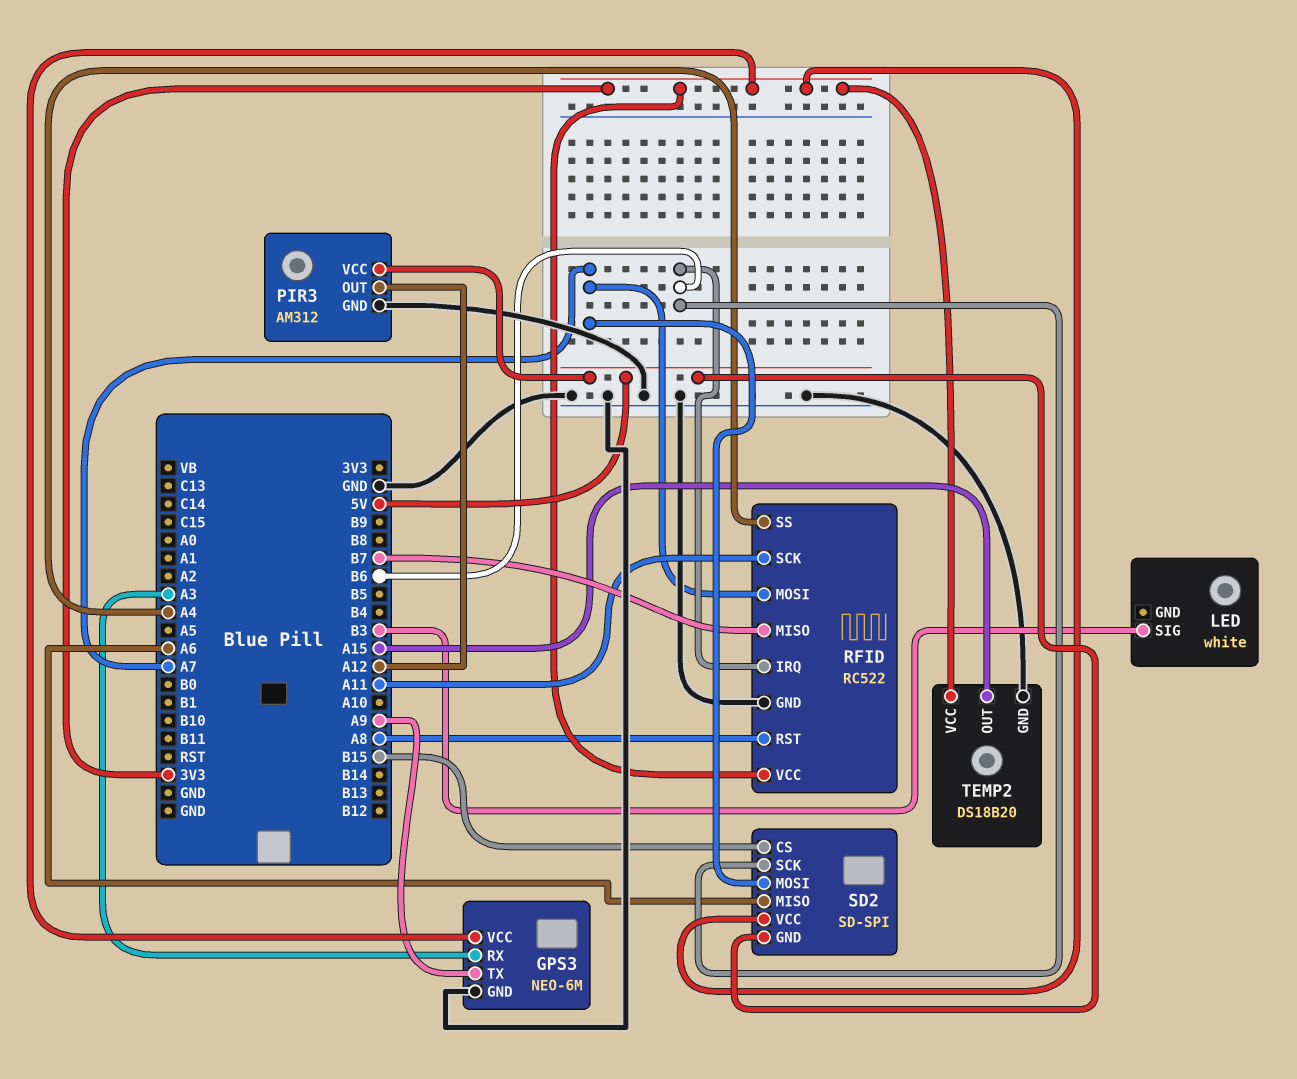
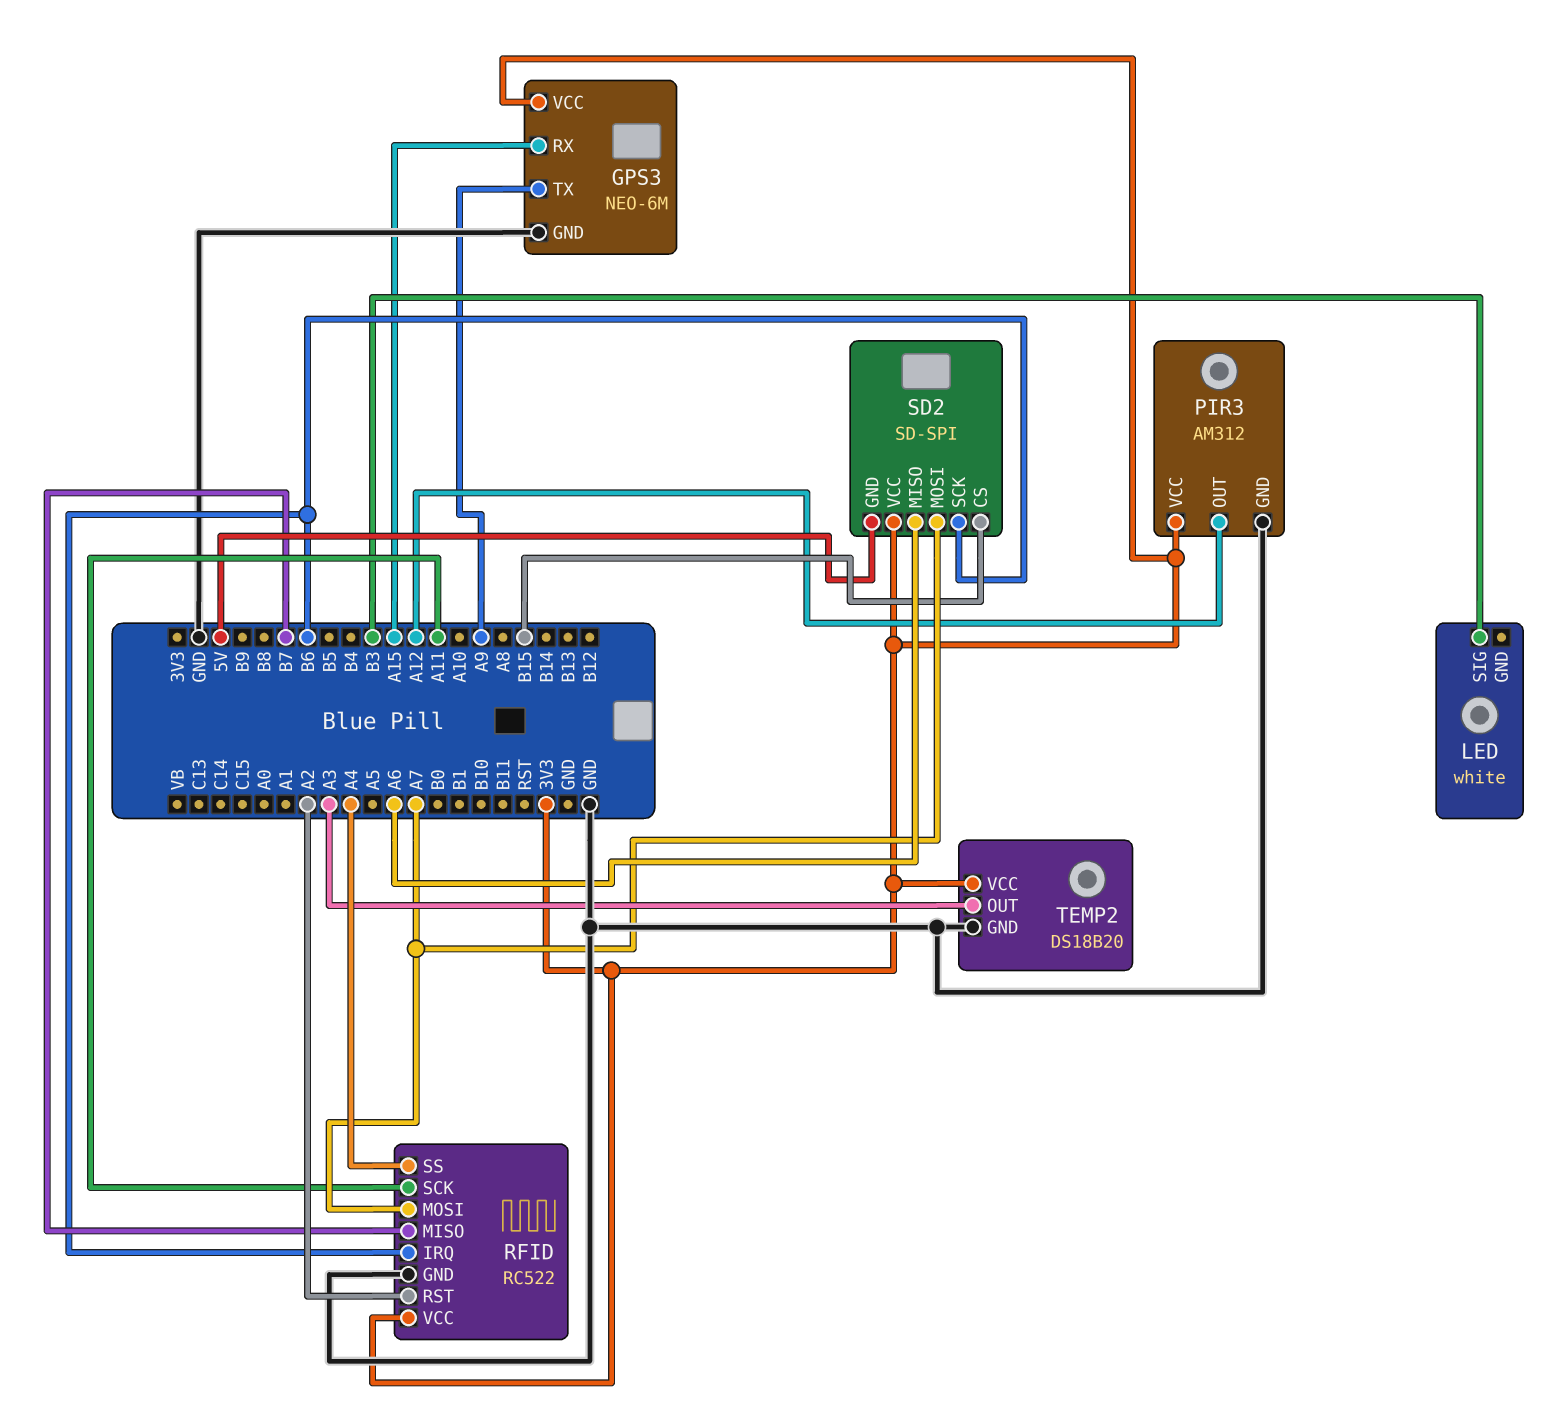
GPS3 pin RX: A3 -> A15
PIR3 pin VCC: 5V -> 3V3
RFID pin RST: A8 -> A2
TEMP2 pin OUT: A15 -> A3

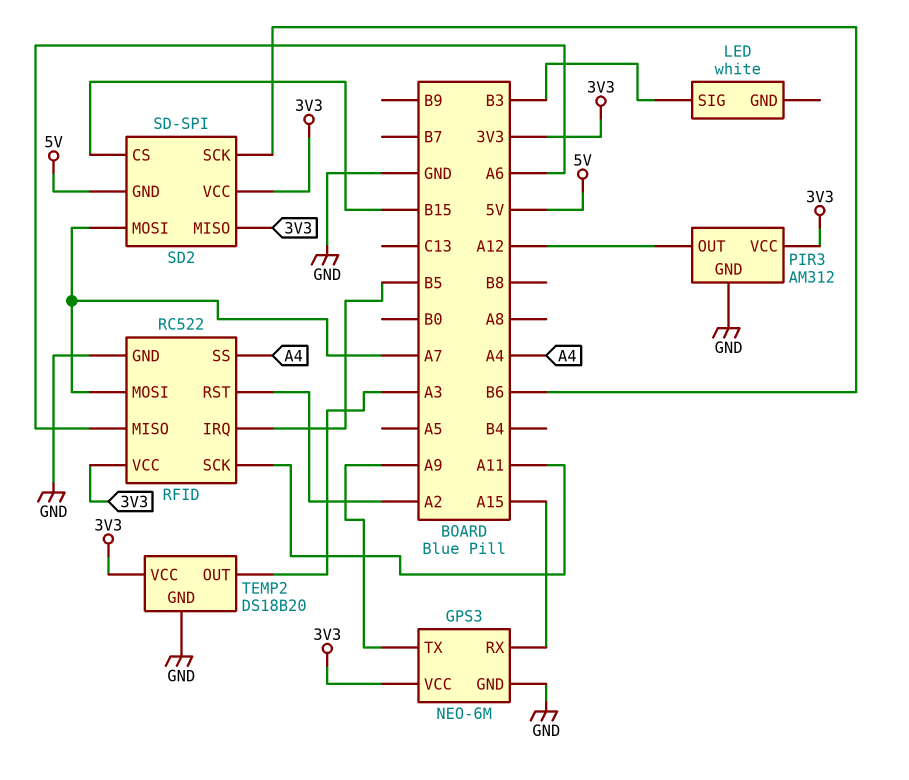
RFID pin IRQ: B6 -> B5
RFID pin MISO: B7 -> A6
SD2 pin MISO: A6 -> 3V3

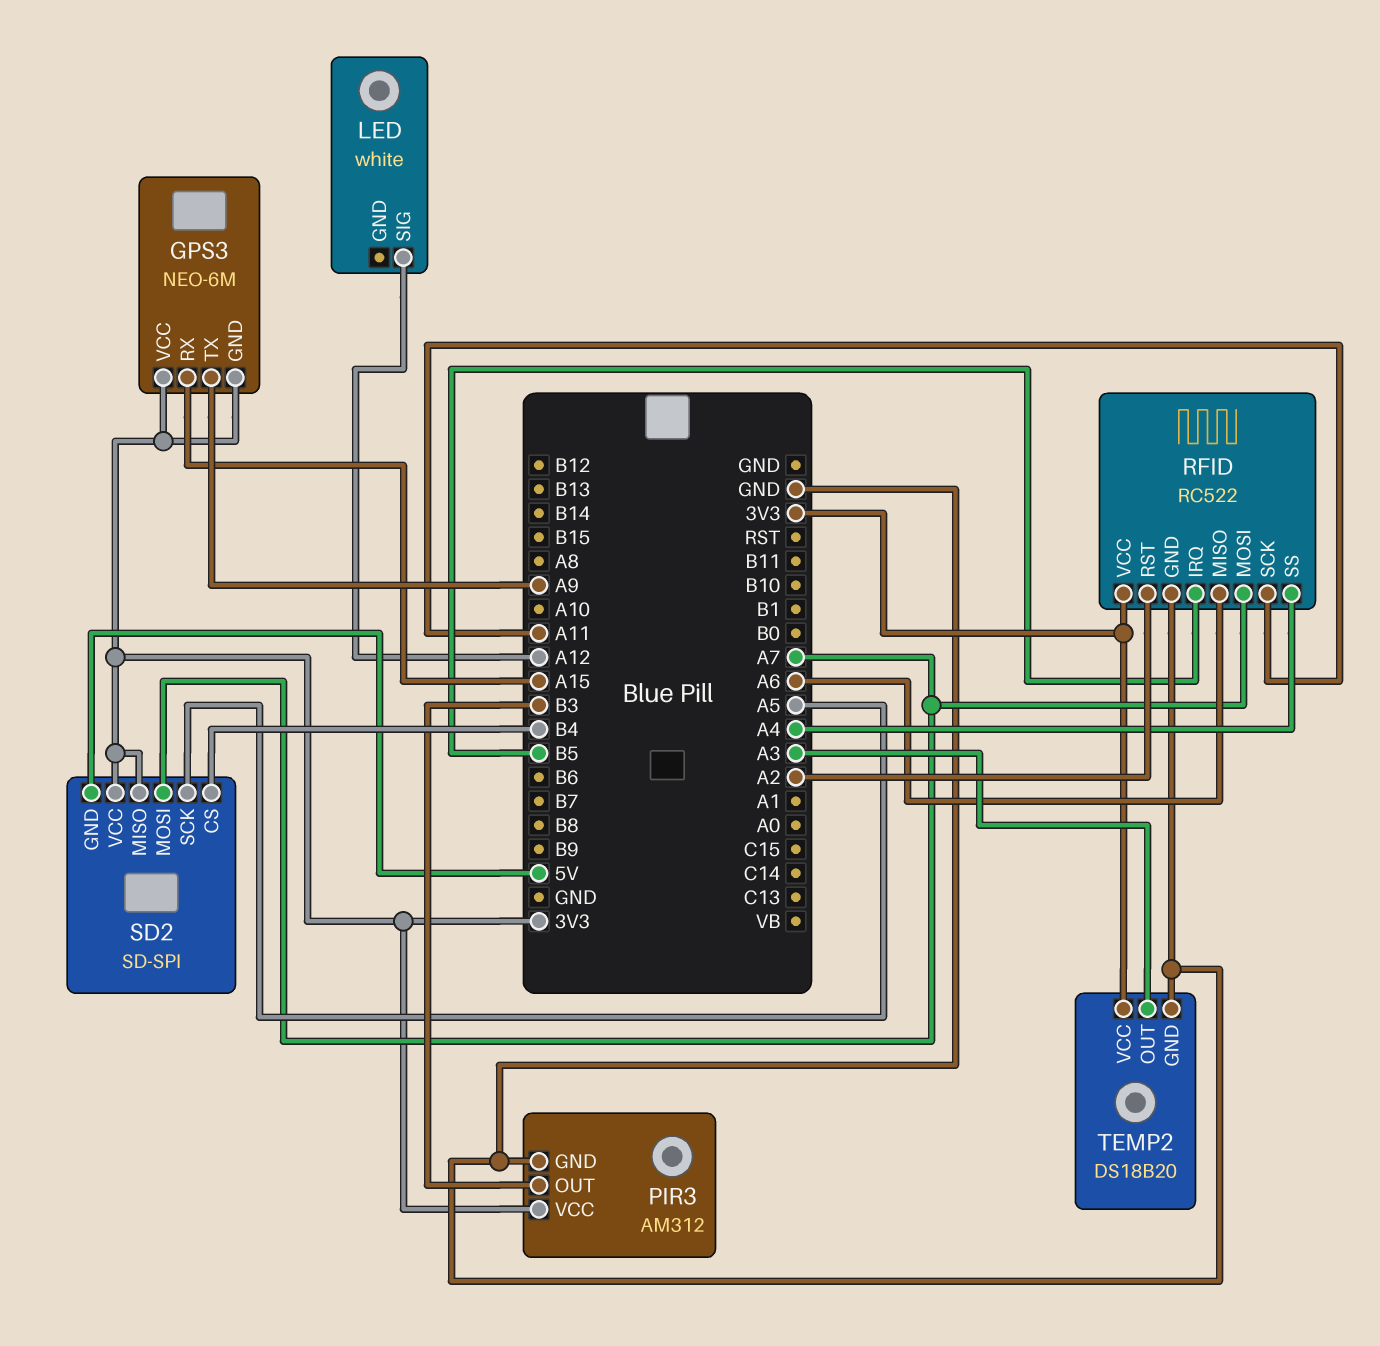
GPS3 pin GND: GND -> 3V3
LED pin SIG: B3 -> A12
PIR3 pin OUT: A12 -> B3
SD2 pin CS: B15 -> B4
SD2 pin SCK: B6 -> A5

